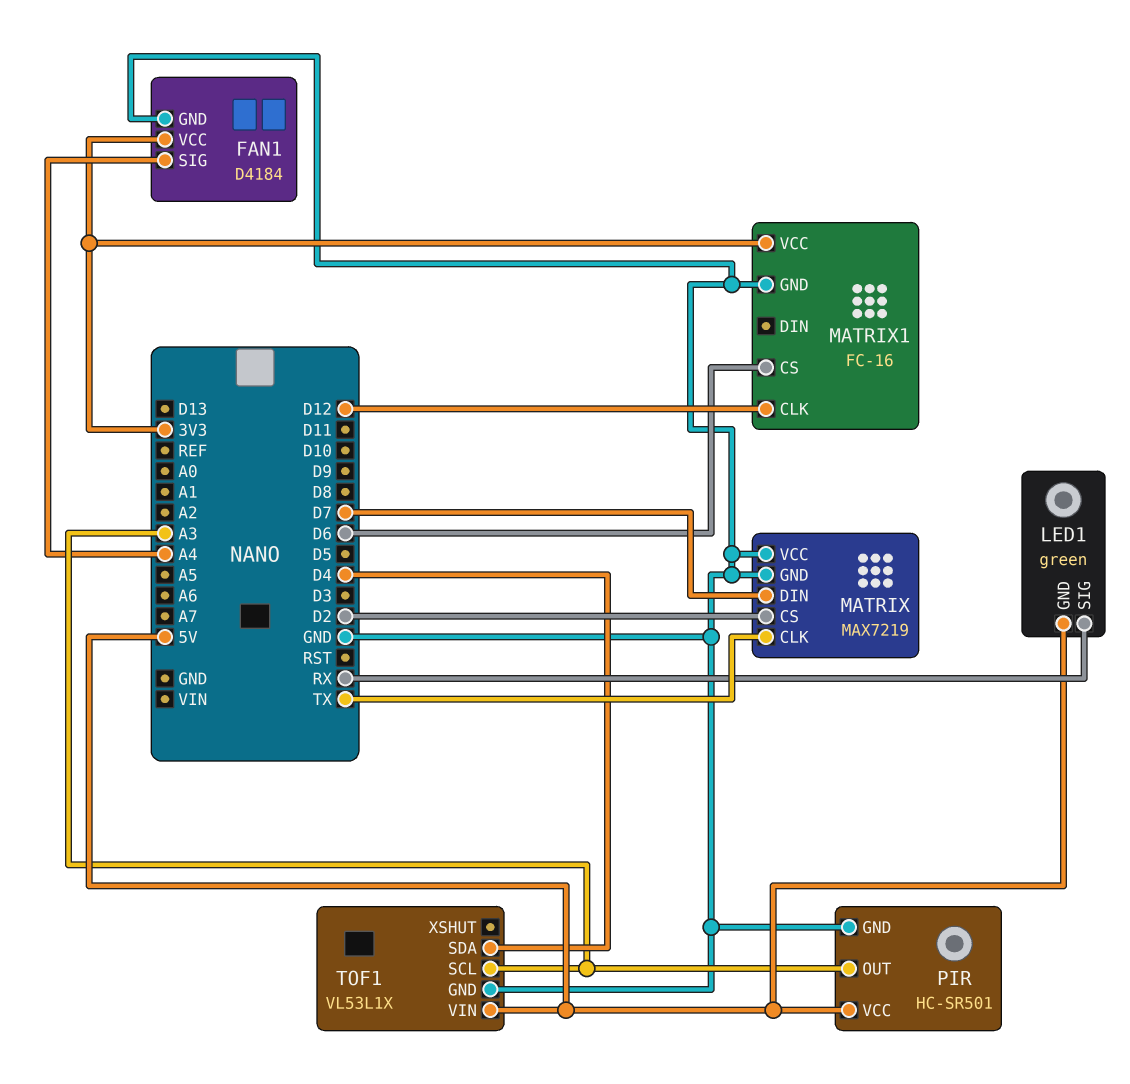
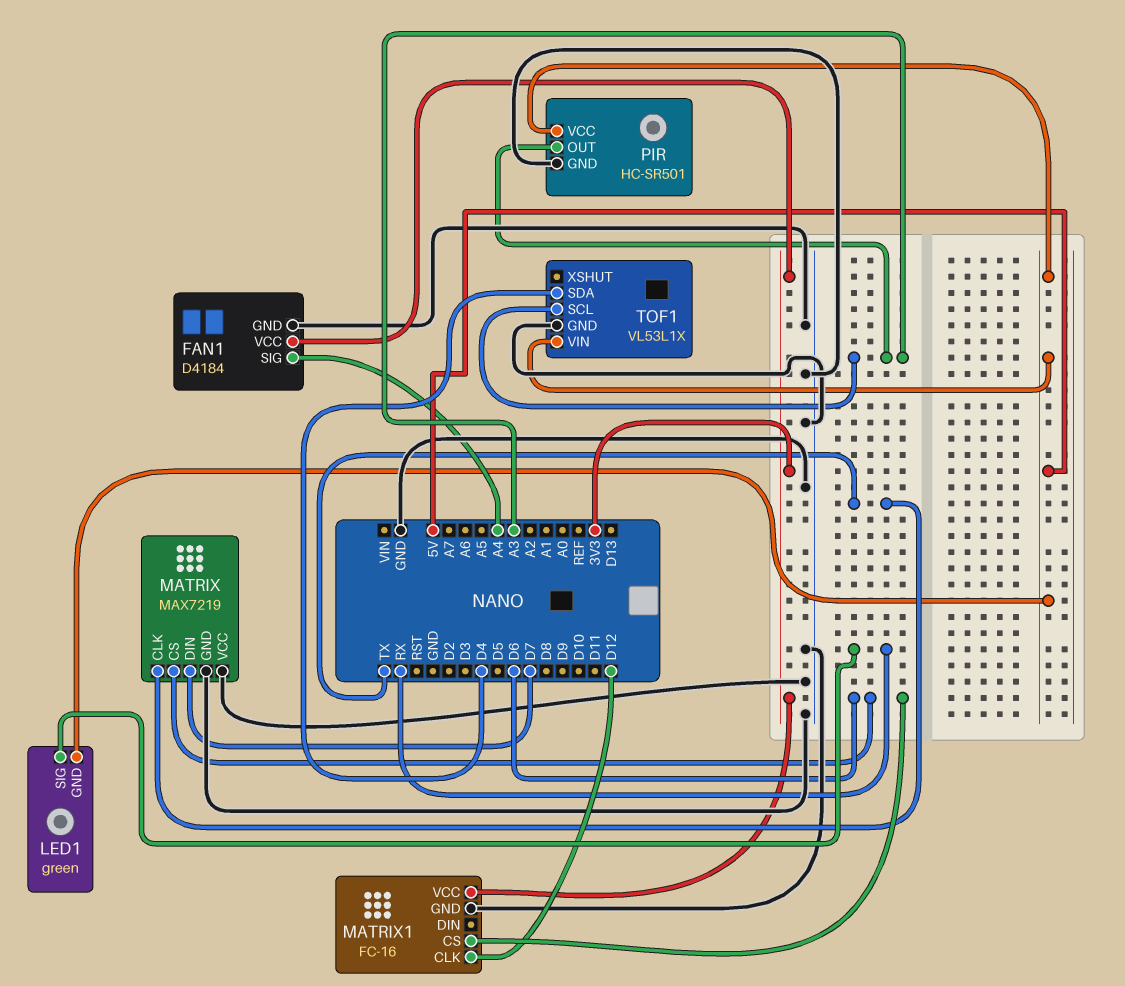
MATRIX pin CS: D2 -> D6

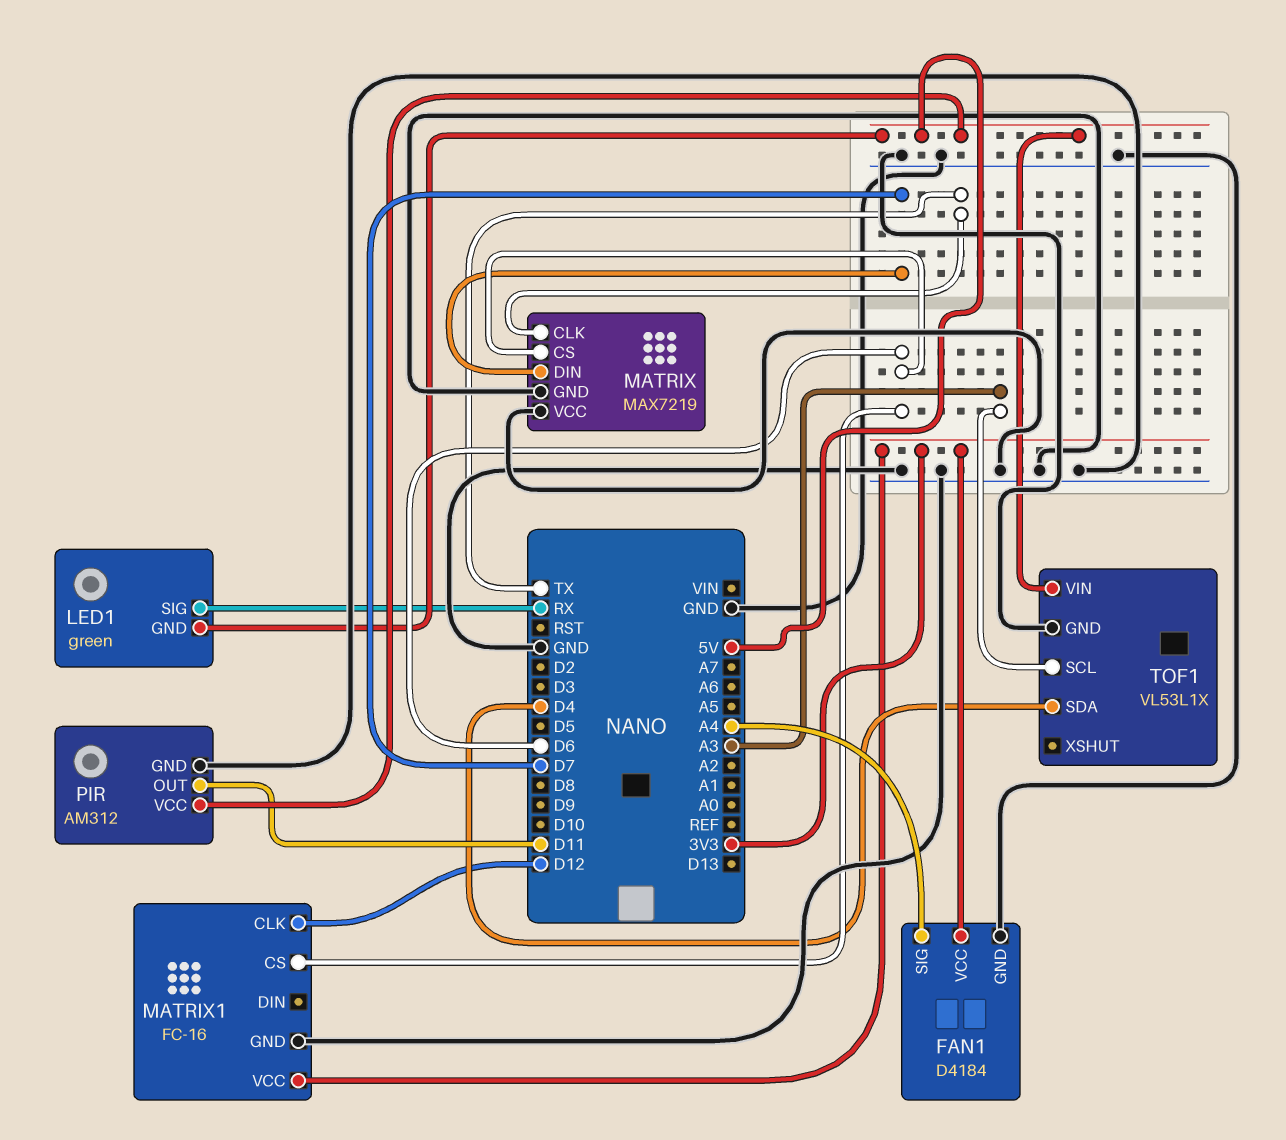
PIR: HC-SR501 -> AM312
PIR pin OUT: A3 -> D11

